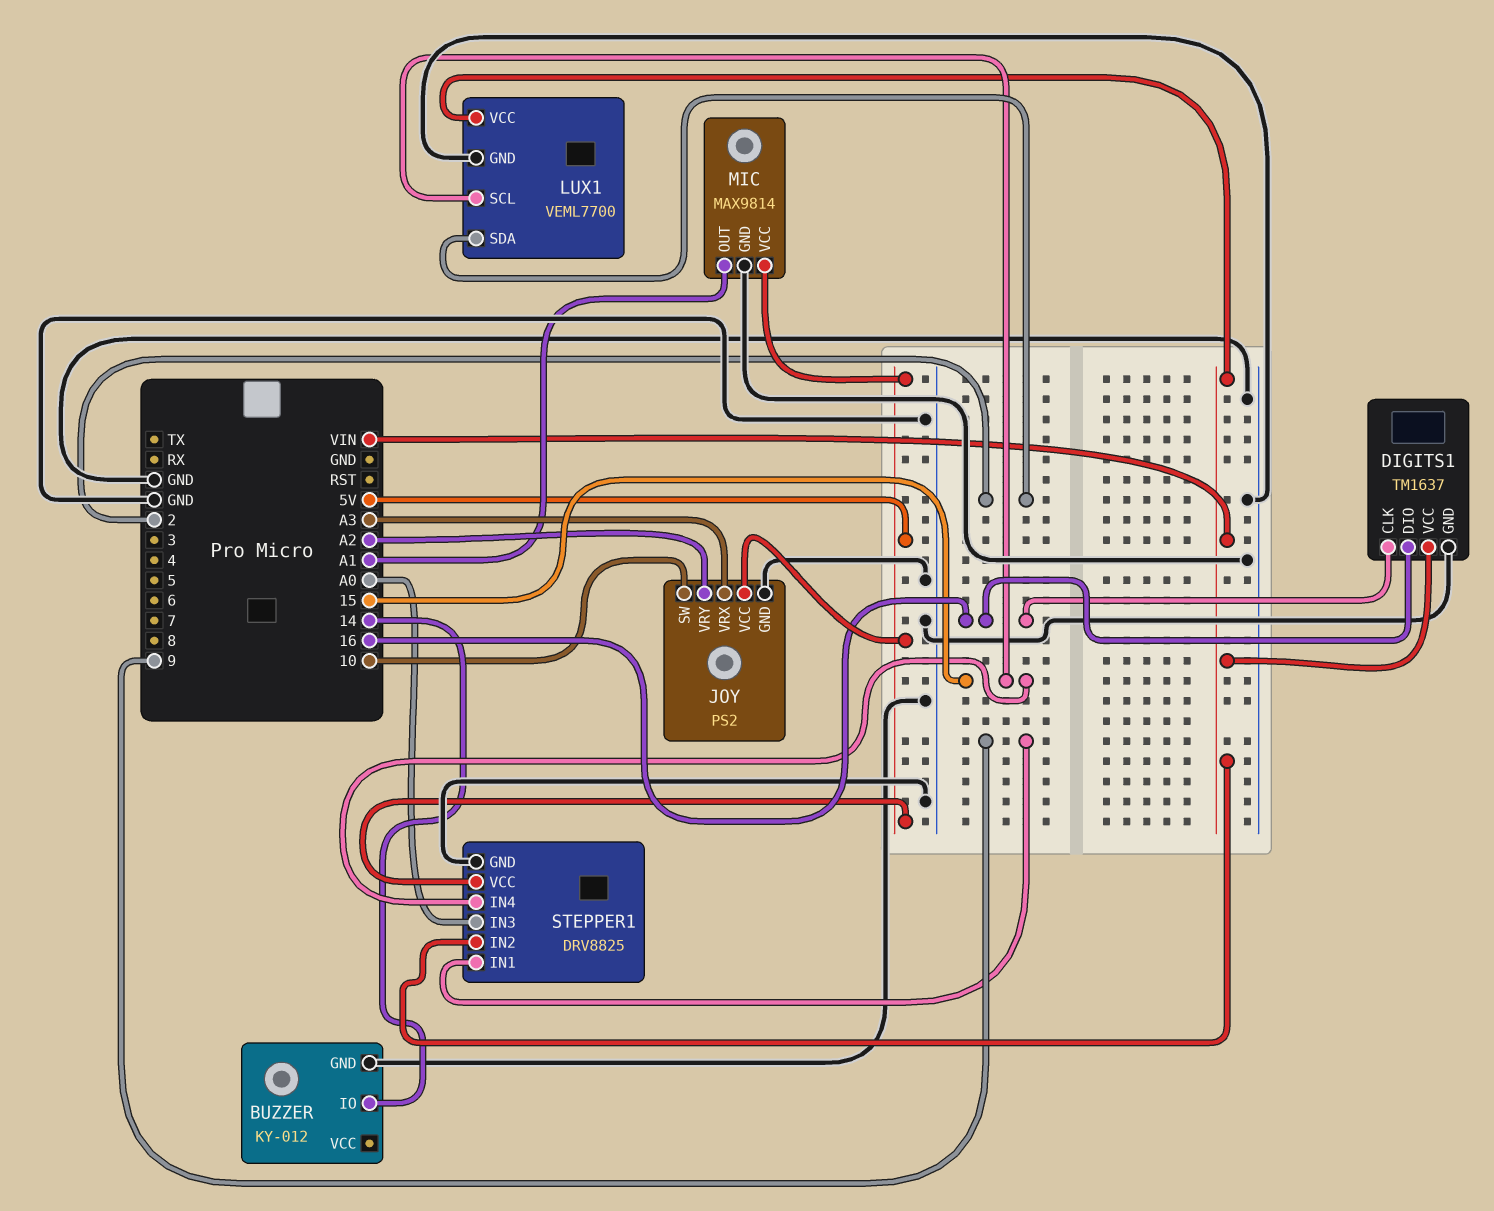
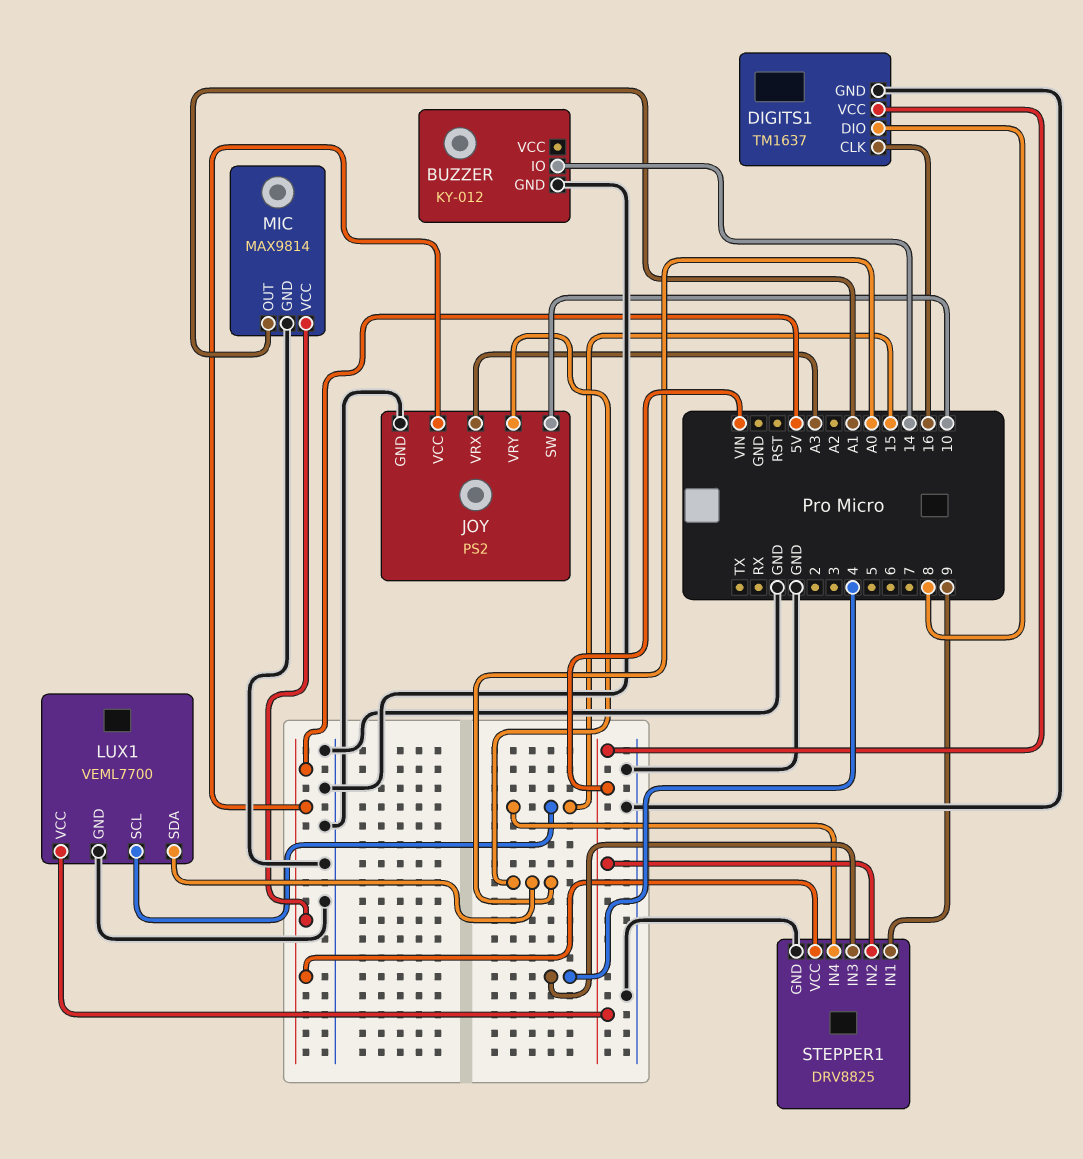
DIGITS1 pin DIO: 16 -> 8
JOY pin VRY: A2 -> A0
LUX1 pin SDA: 2 -> A0
STEPPER1 pin IN3: A0 -> 4

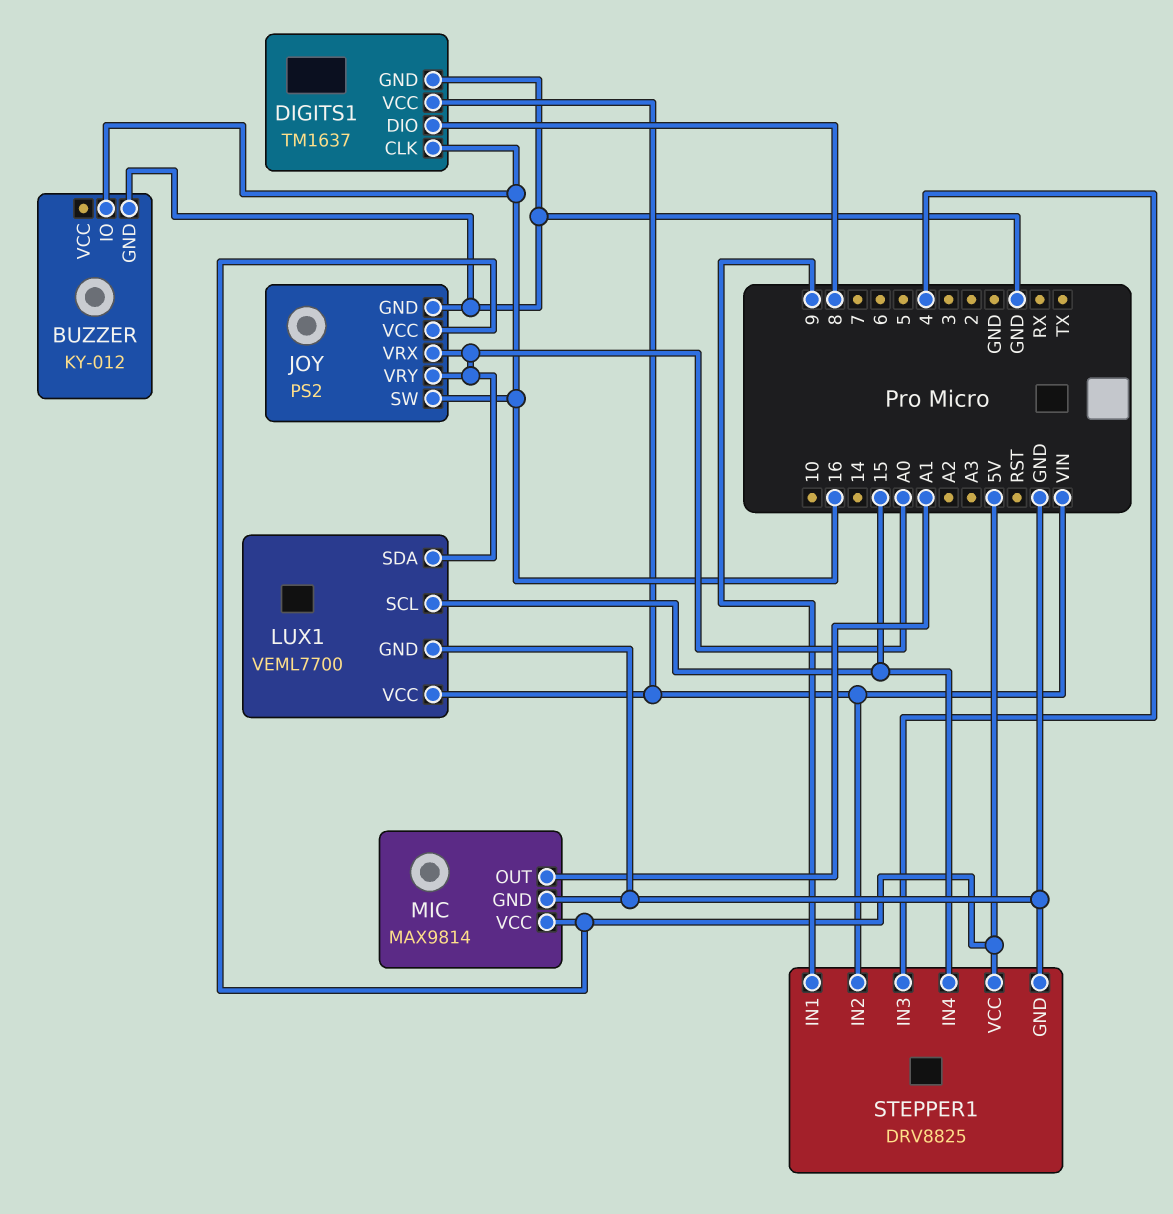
BUZZER pin IO: 14 -> 16
JOY pin SW: 10 -> 16
JOY pin VRX: A3 -> A0

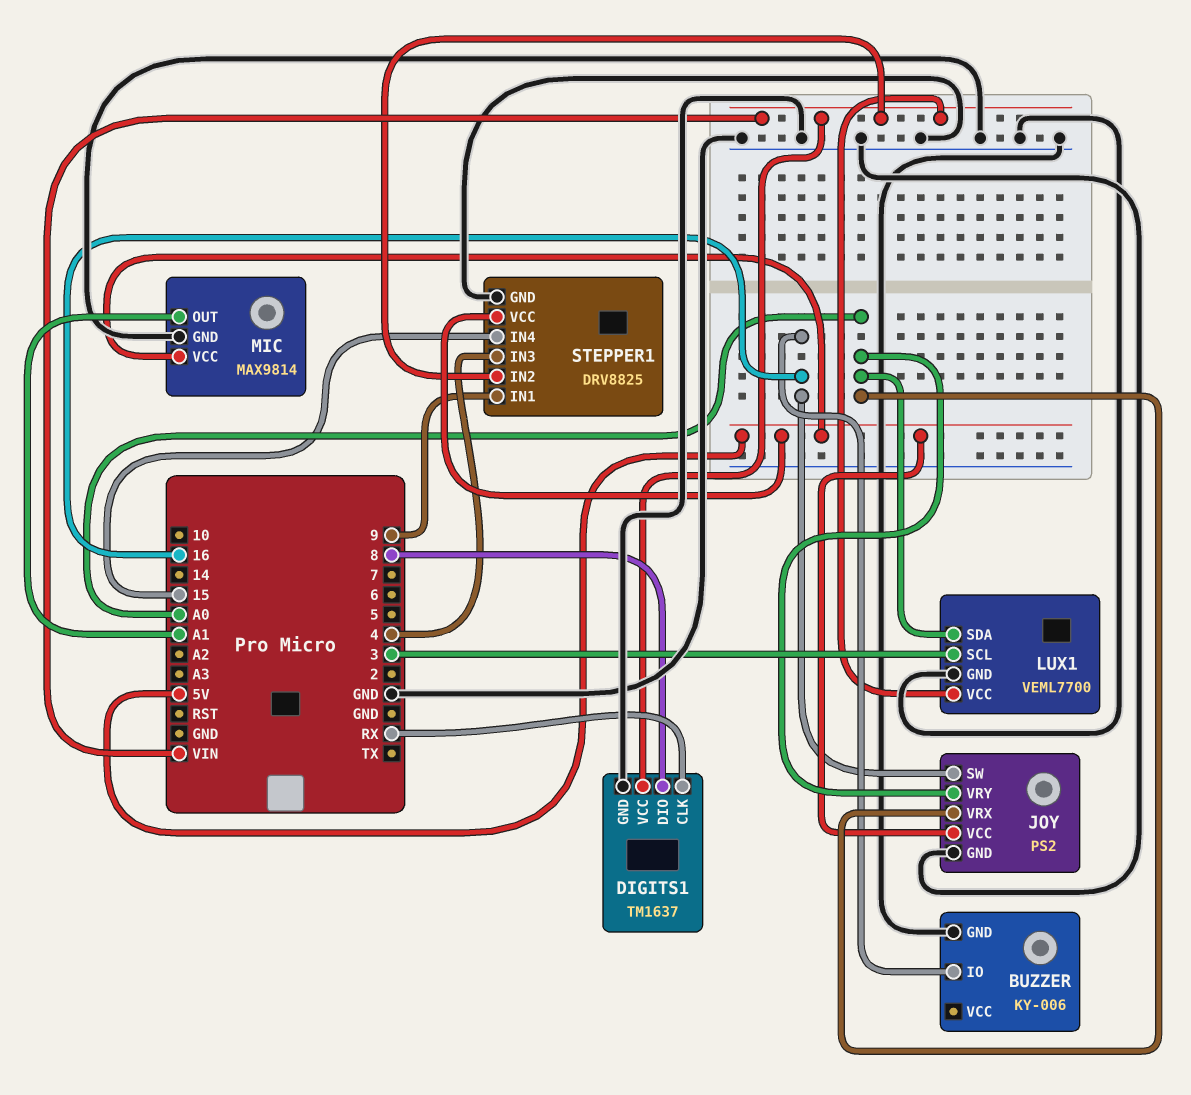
BUZZER: KY-012 -> KY-006
DIGITS1 pin CLK: 16 -> RX
LUX1 pin SCL: 15 -> 3

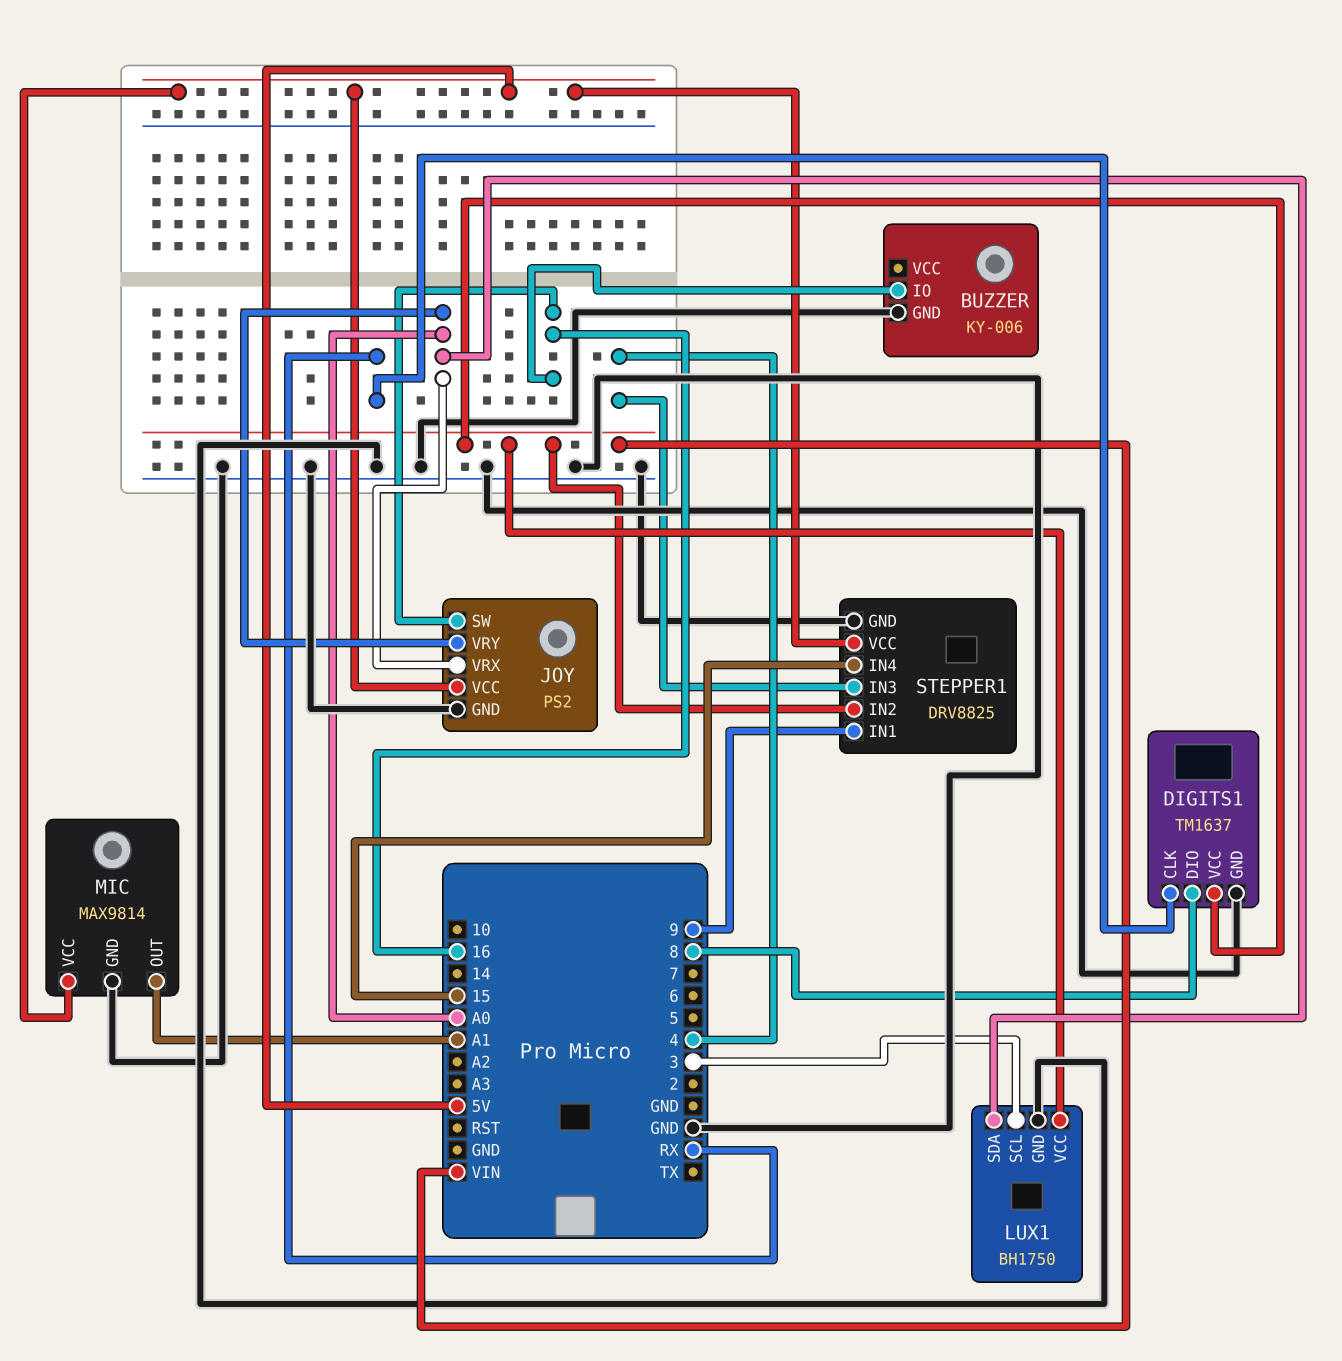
LUX1: VEML7700 -> BH1750

